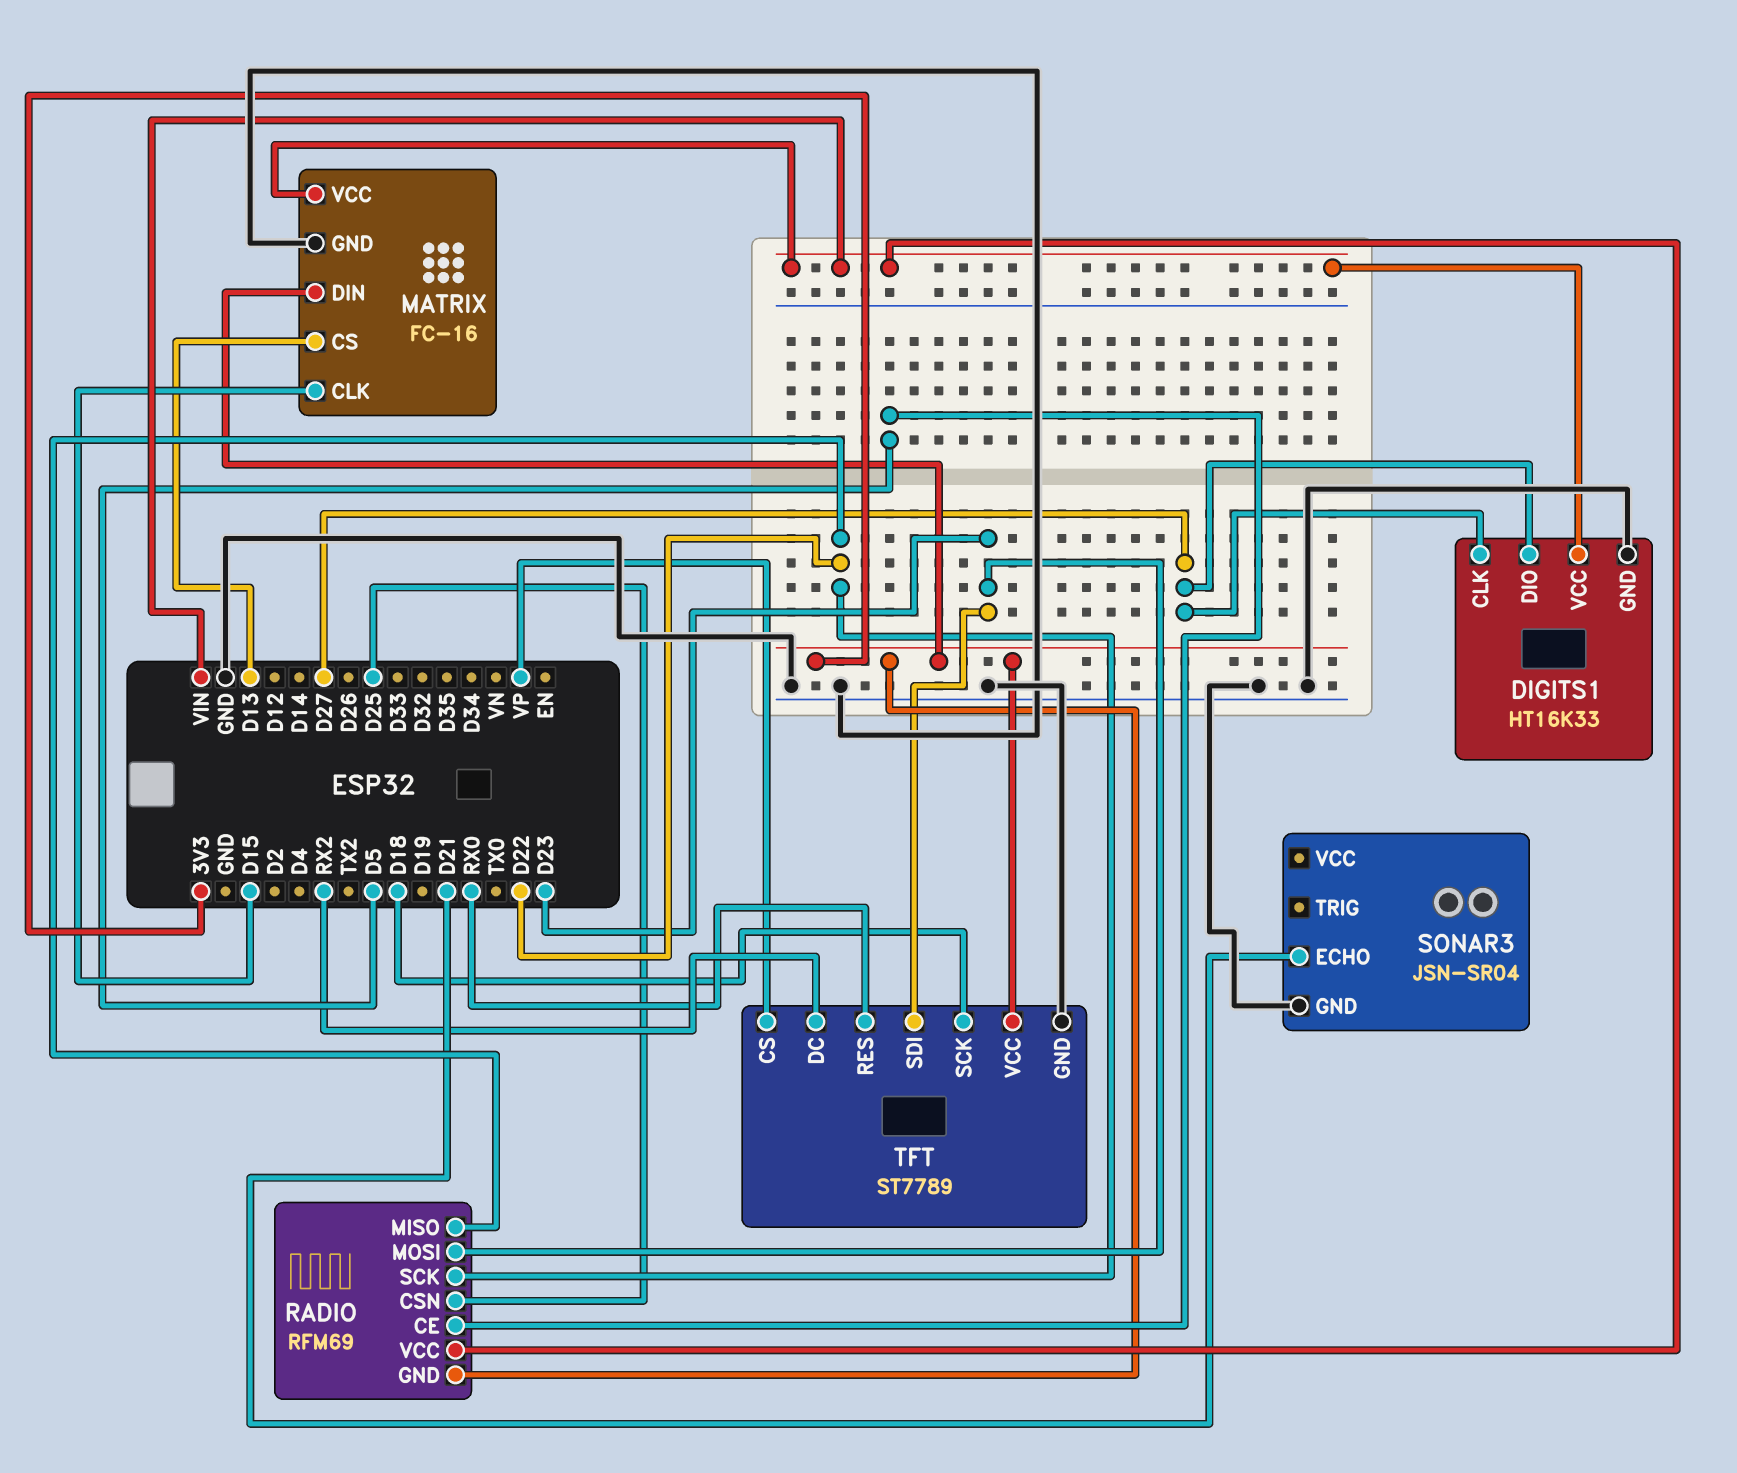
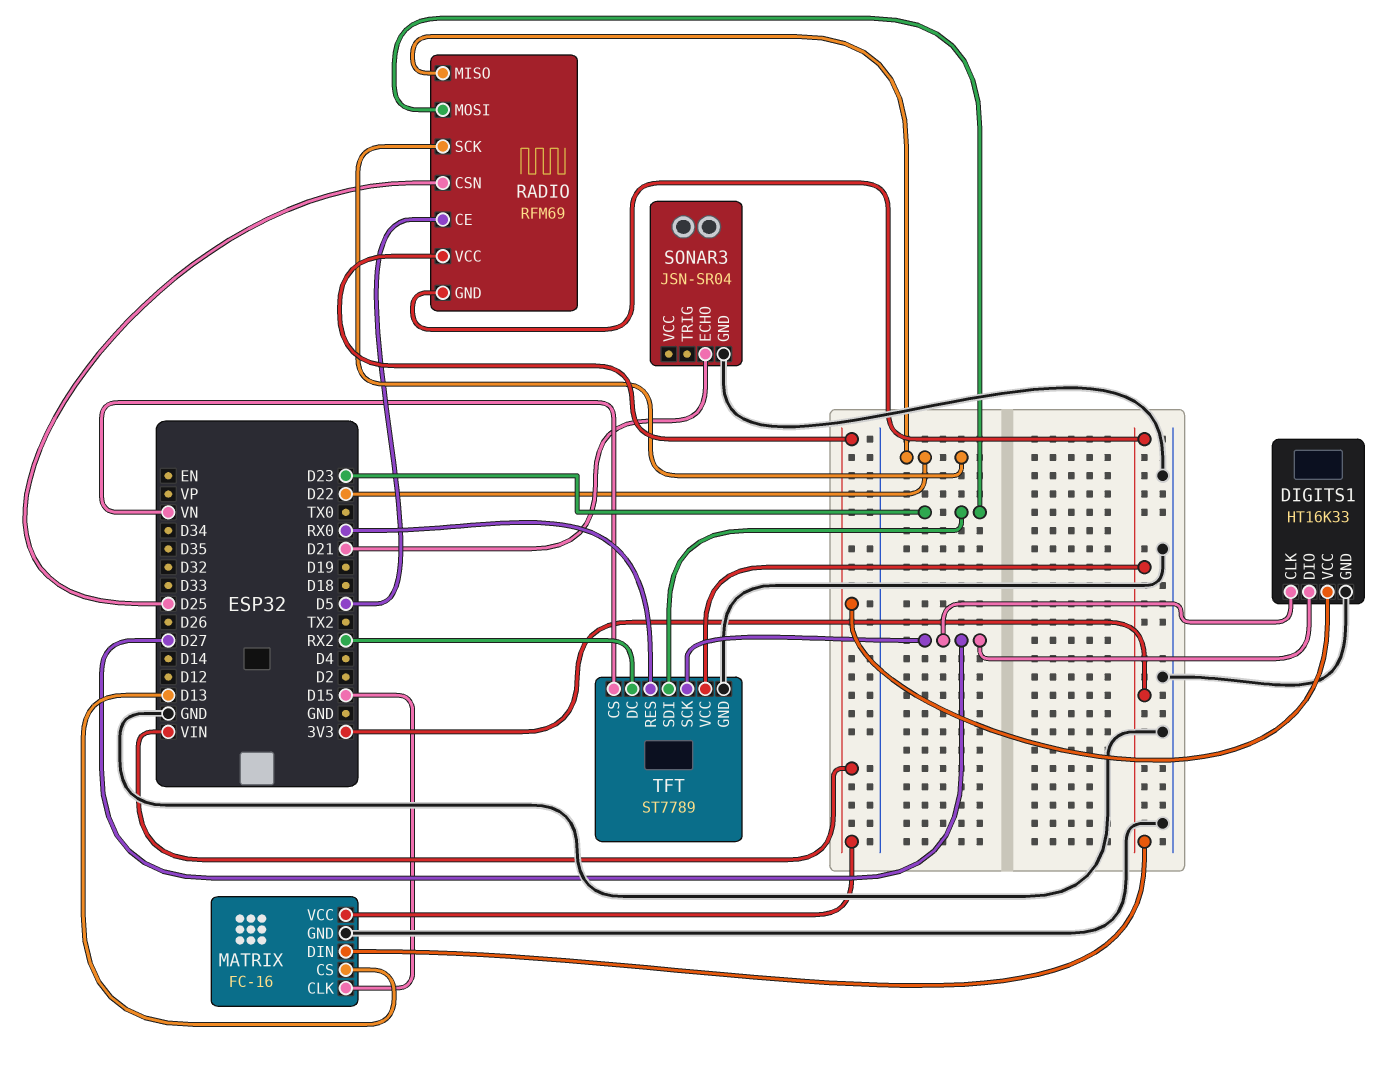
TFT pin CS: VP -> VN
TFT pin SCK: D18 -> D27

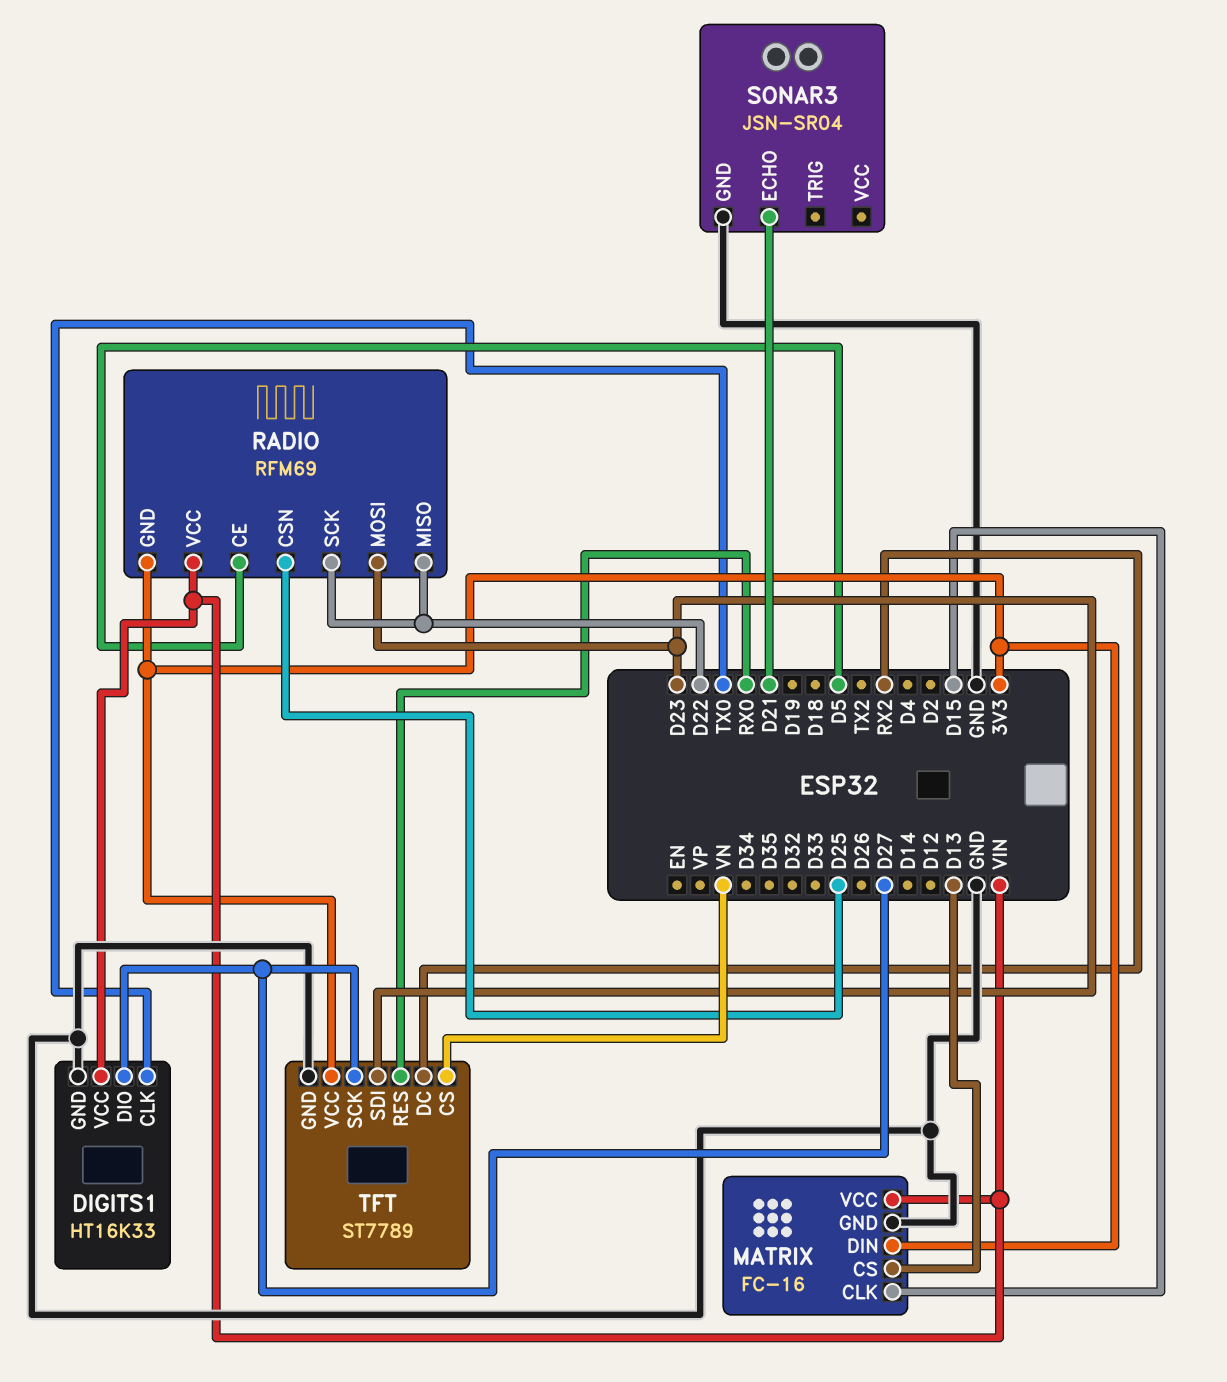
DIGITS1 pin CLK: D27 -> TX0

